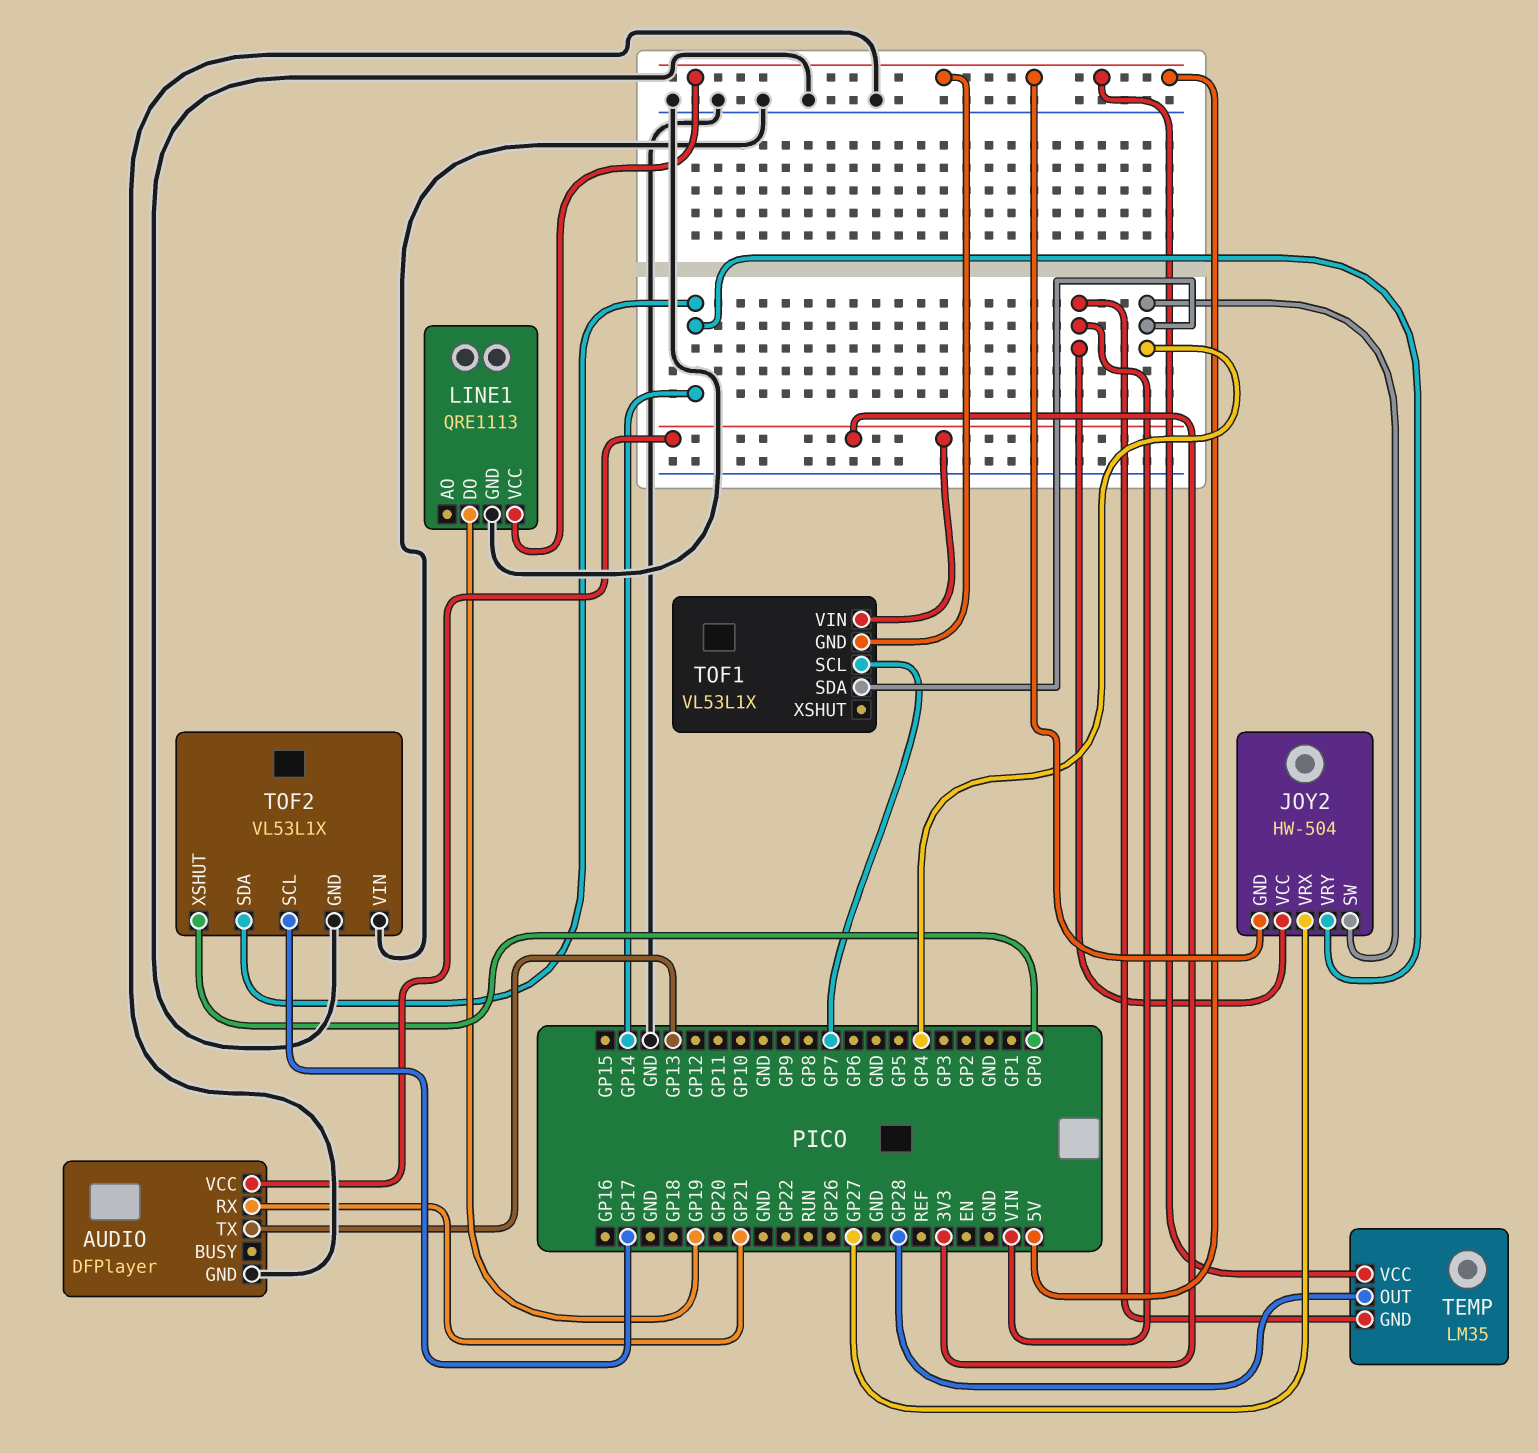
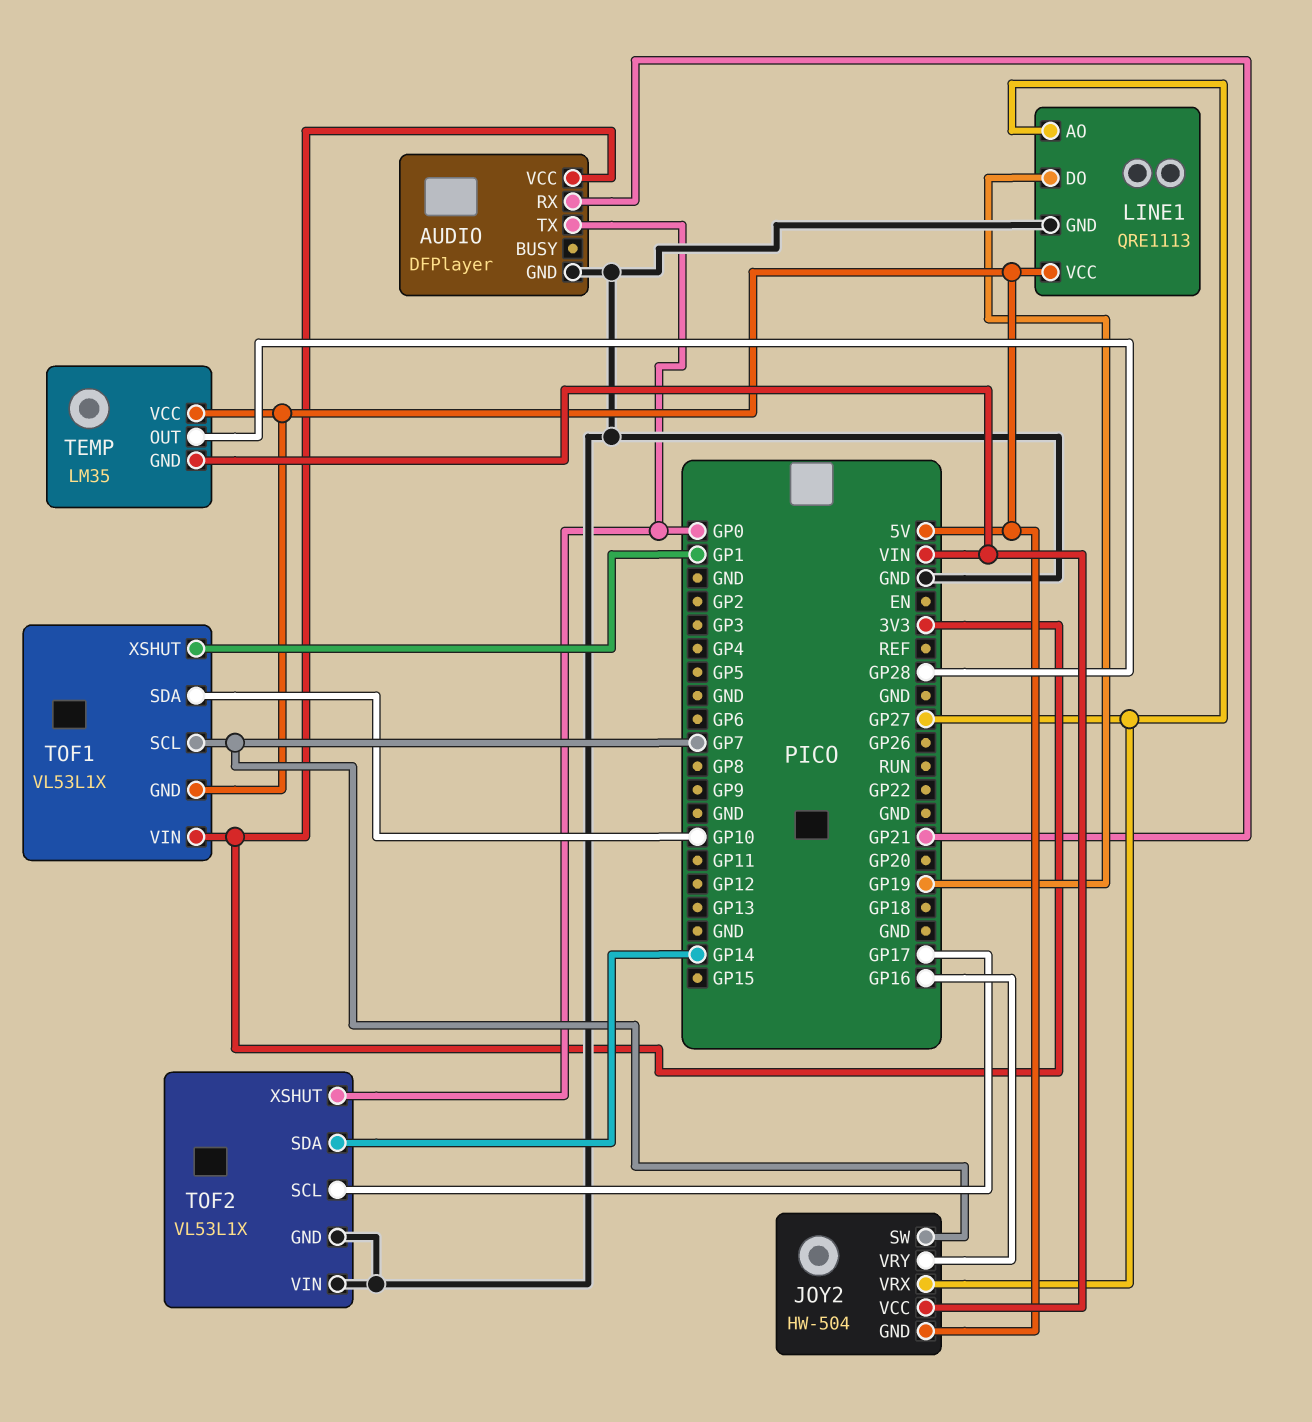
AUDIO pin TX: GP13 -> GP0
JOY2 pin SW: GP4 -> GP7
JOY2 pin VRY: GP14 -> GP16
LINE1 pin AO: none -> GP27
TOF1 pin SDA: GP4 -> GP10
TOF1 pin XSHUT: none -> GP1

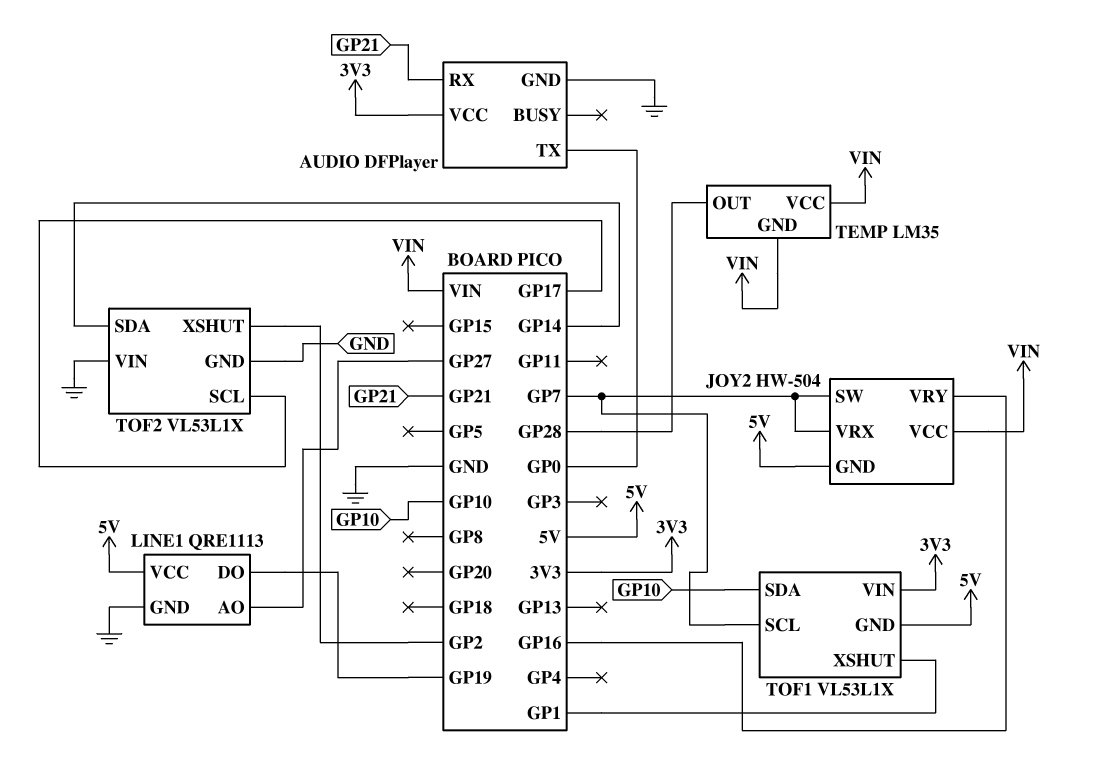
JOY2 pin VRX: GP27 -> GP7
TEMP pin VCC: 5V -> VIN
TOF2 pin XSHUT: GP0 -> GP2

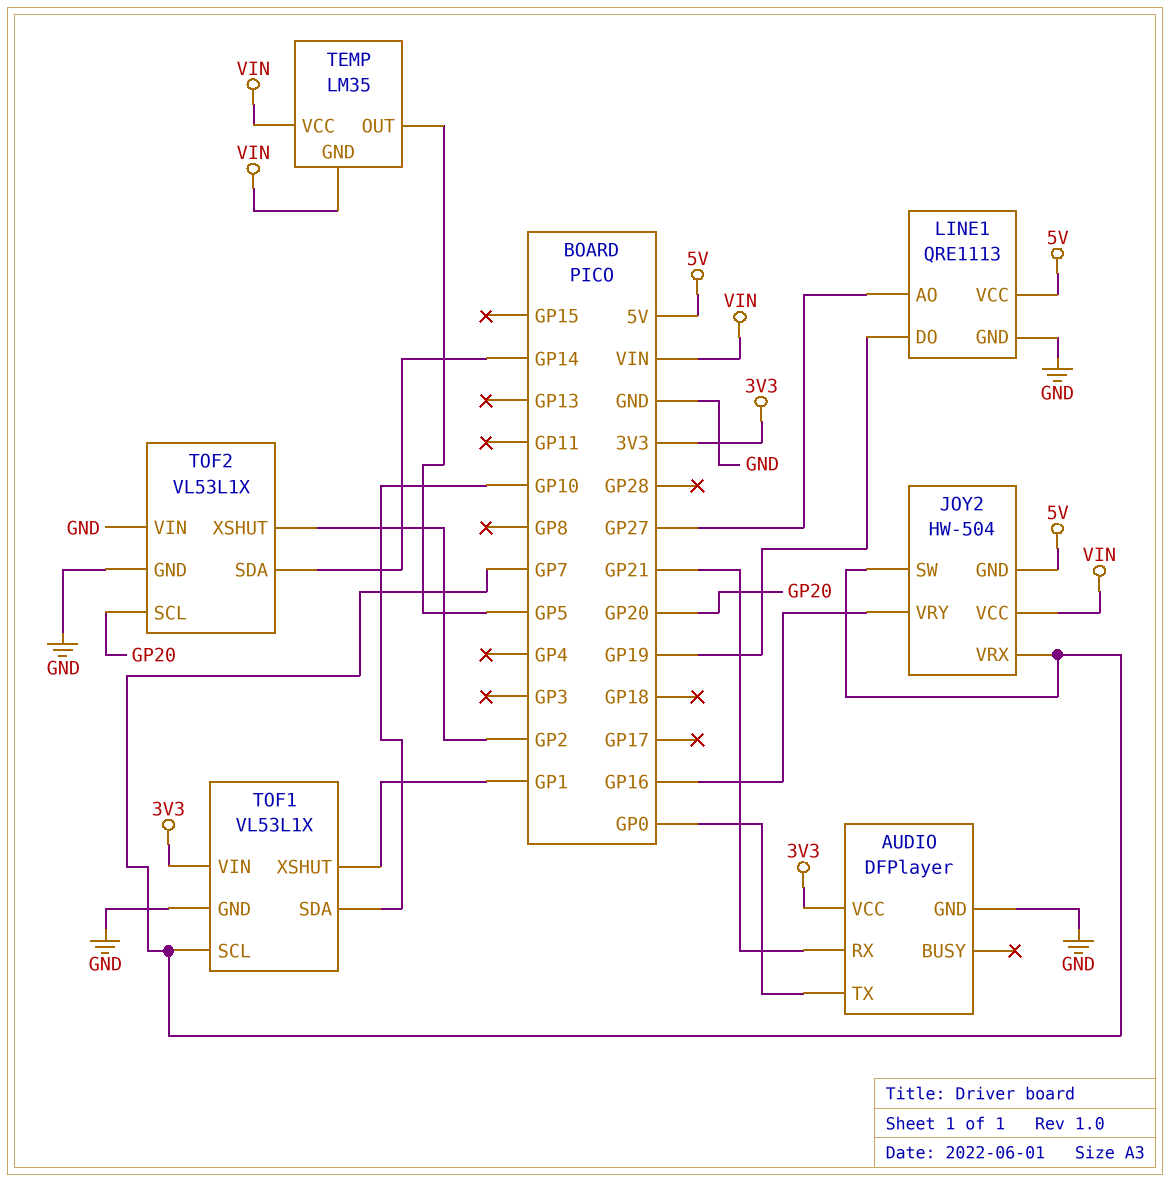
TEMP pin OUT: GP28 -> GP5
TOF1 pin GND: 5V -> GND
TOF2 pin SCL: GP17 -> GP20

